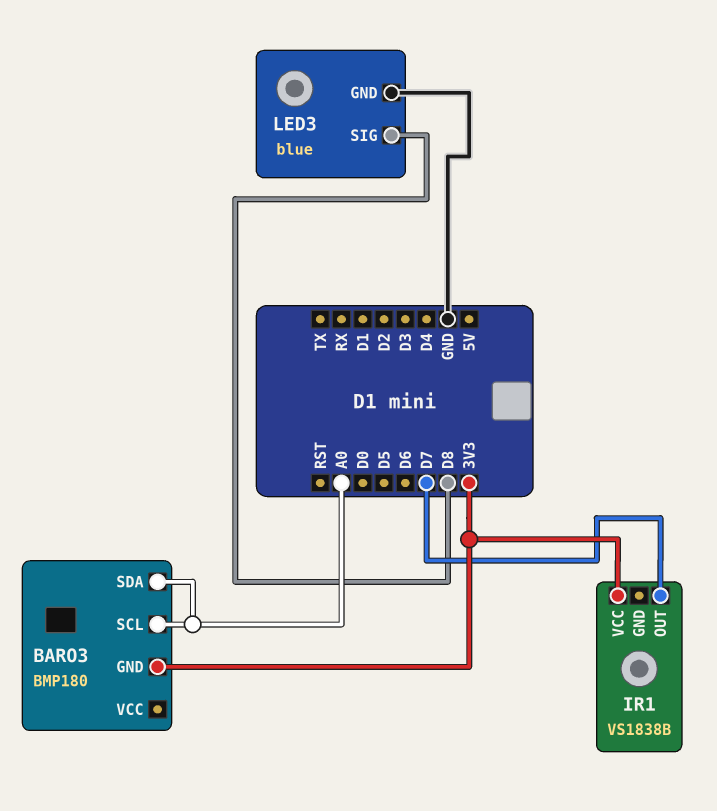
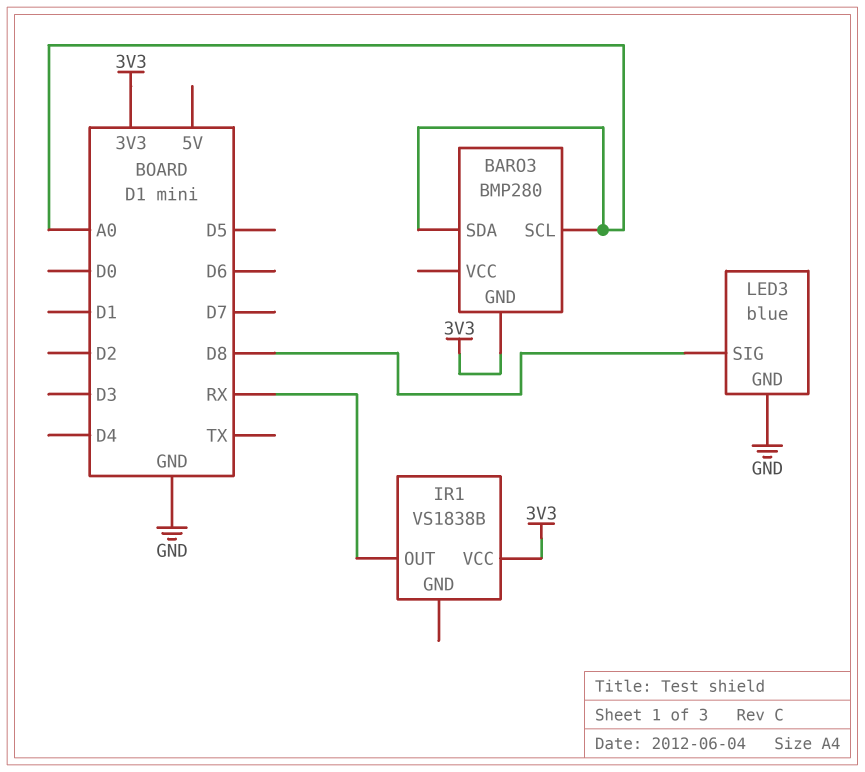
BARO3: BMP180 -> BMP280
IR1 pin OUT: D7 -> RX

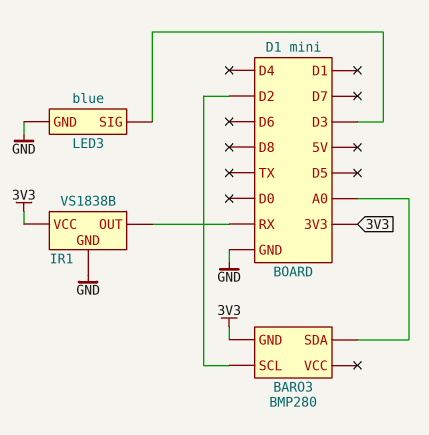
BARO3 pin SCL: A0 -> D2
IR1 pin GND: none -> GND
LED3 pin SIG: D8 -> D3

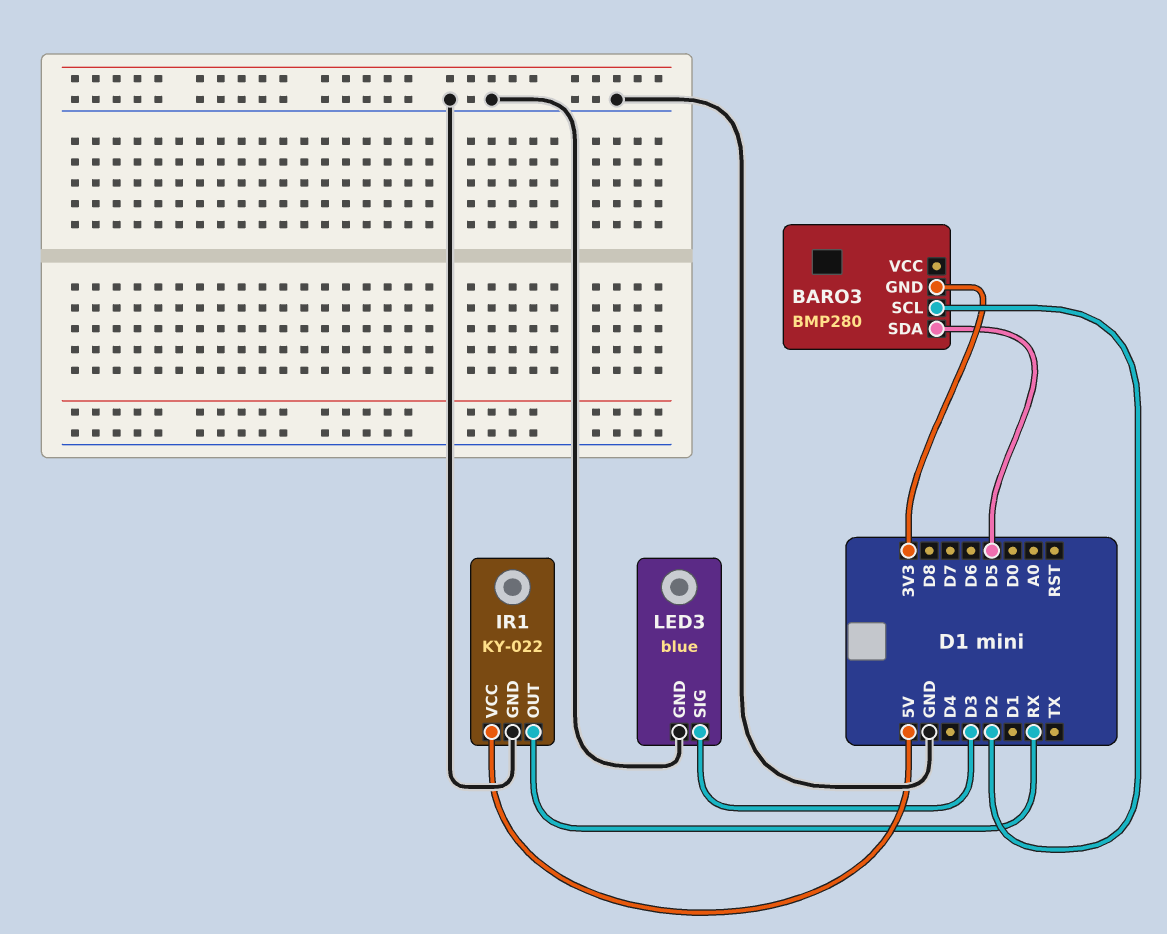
BARO3 pin SDA: A0 -> D5
IR1: VS1838B -> KY-022
IR1 pin VCC: 3V3 -> 5V

